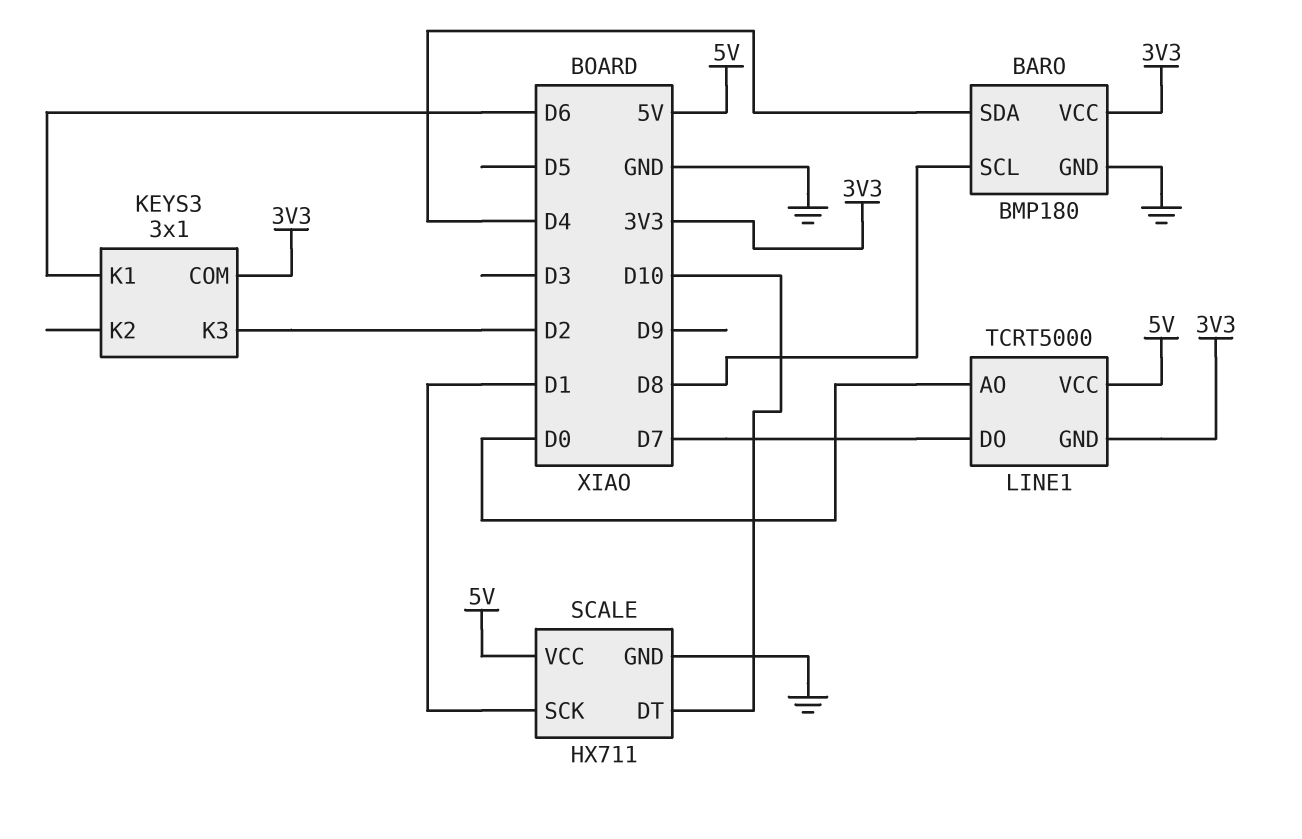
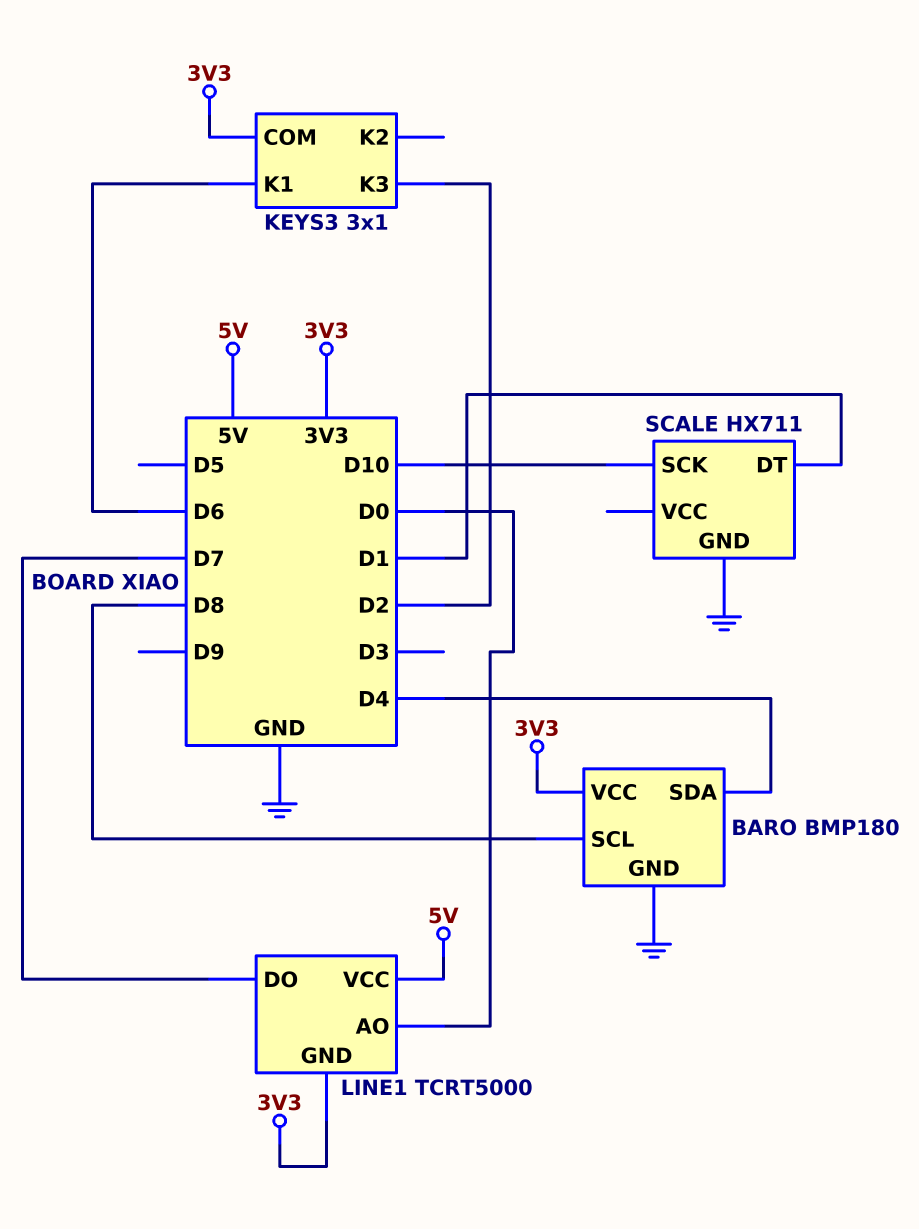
SCALE pin DT: D10 -> D1
SCALE pin SCK: D1 -> D10
SCALE pin VCC: 5V -> none

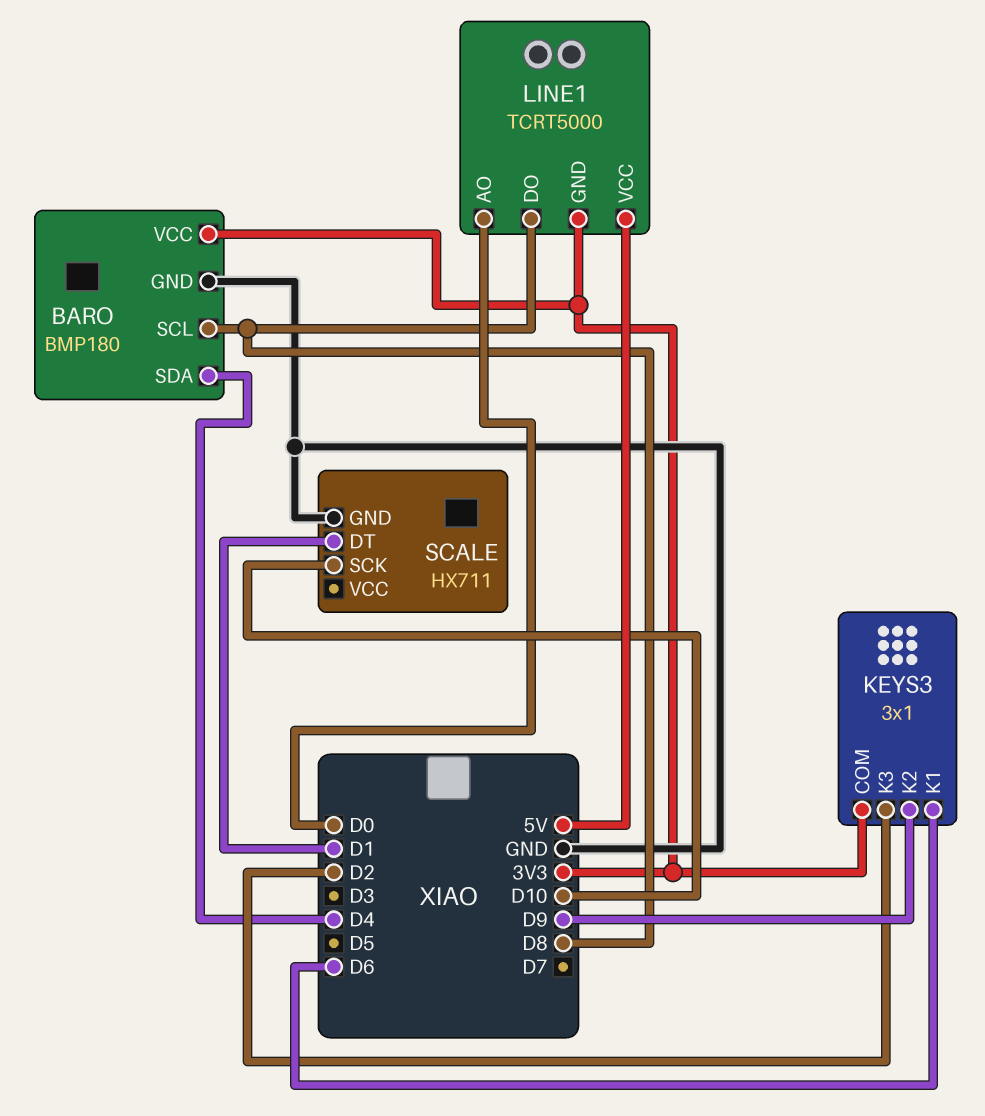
KEYS3 pin K2: none -> D9
LINE1 pin DO: D7 -> D8

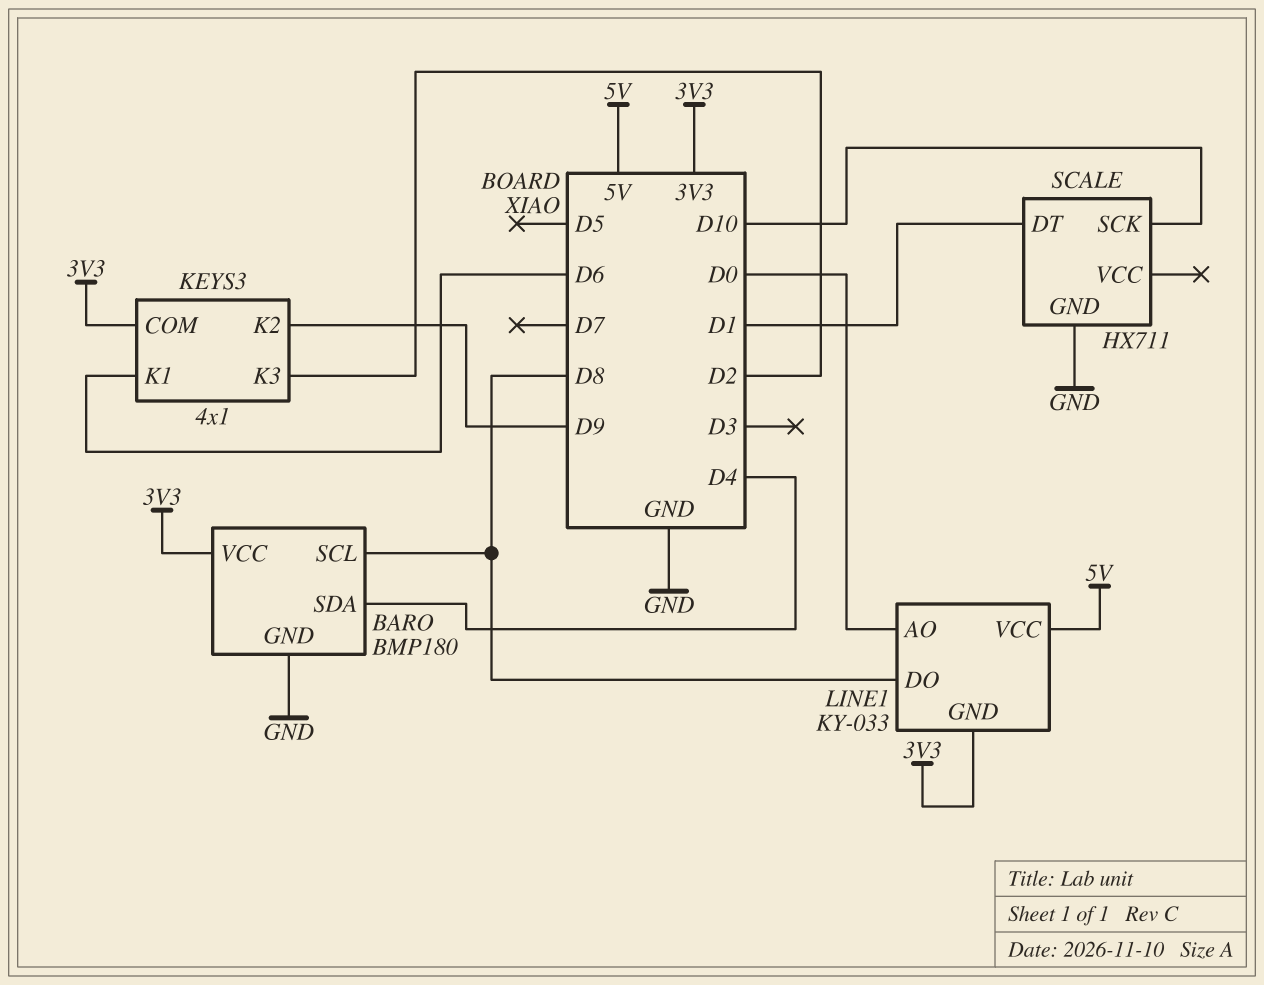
KEYS3: 3x1 -> 4x1
LINE1: TCRT5000 -> KY-033

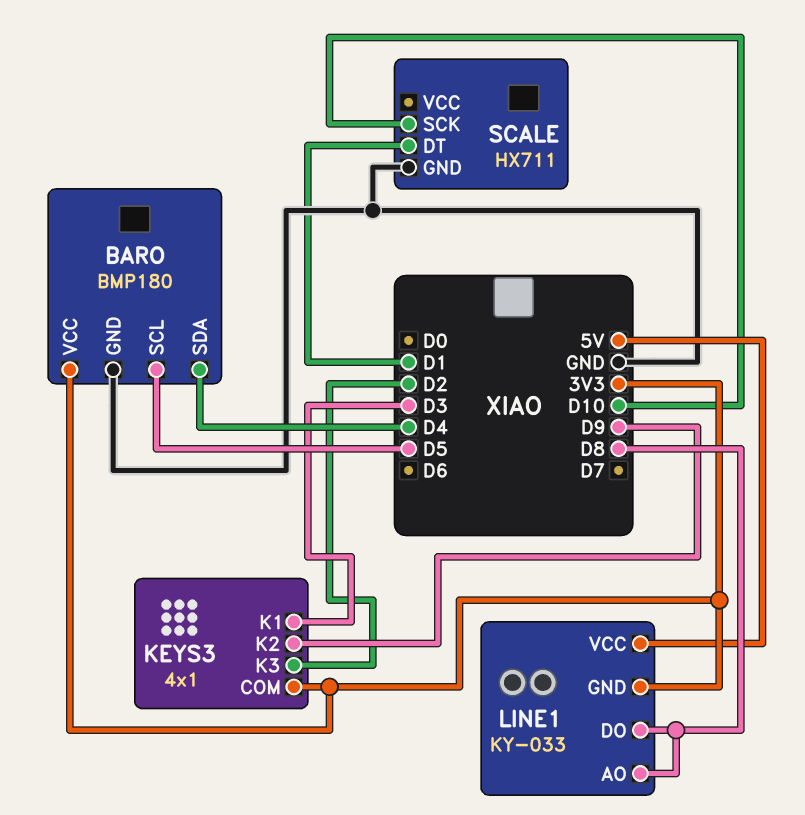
BARO pin SCL: D8 -> D5
KEYS3 pin K1: D6 -> D3
LINE1 pin AO: D0 -> D8

